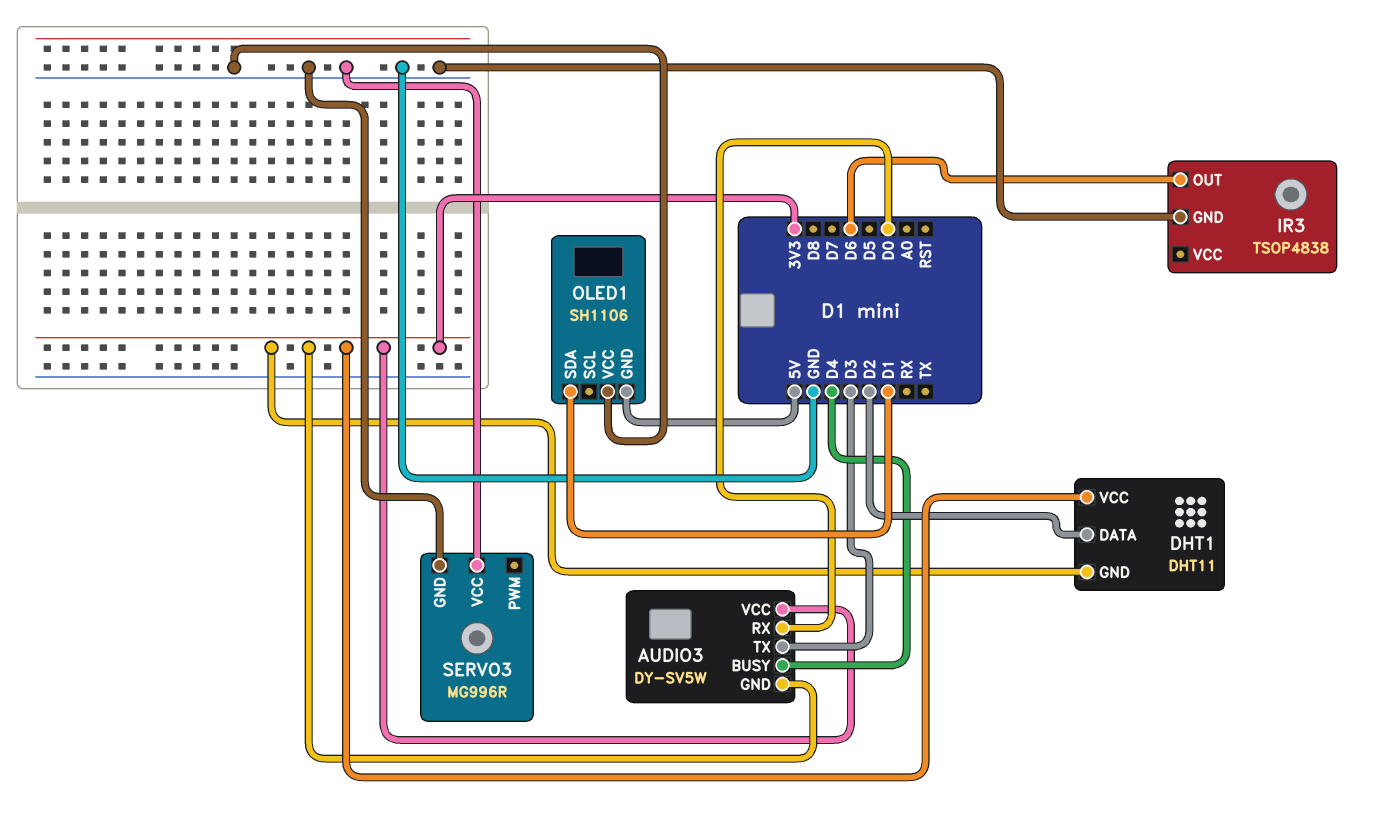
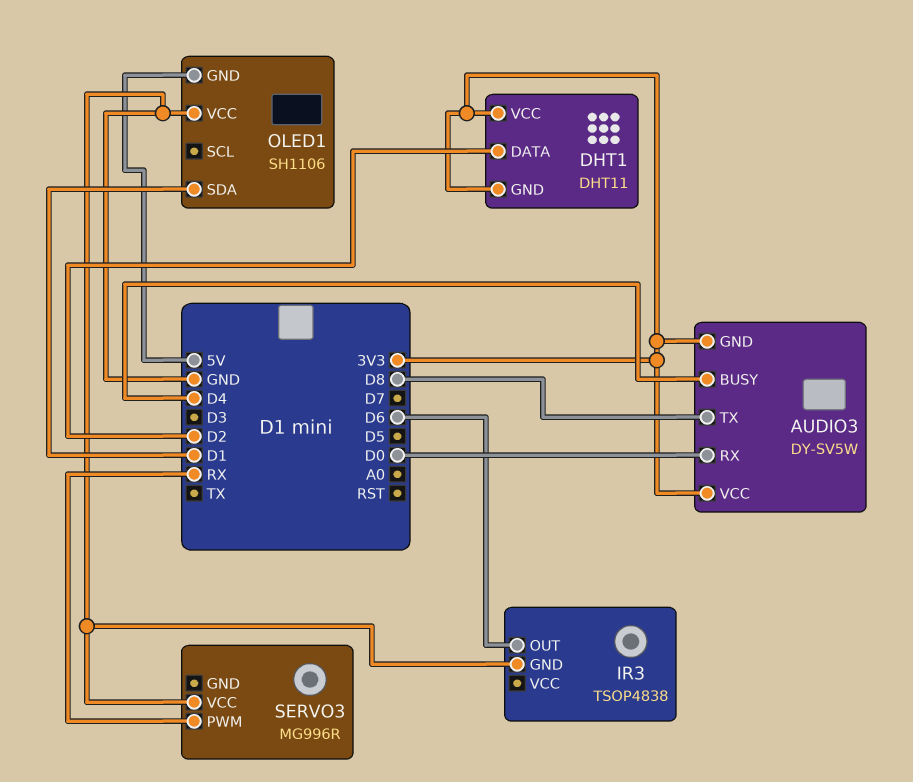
AUDIO3 pin TX: D3 -> D8
SERVO3 pin GND: GND -> none
SERVO3 pin PWM: none -> RX

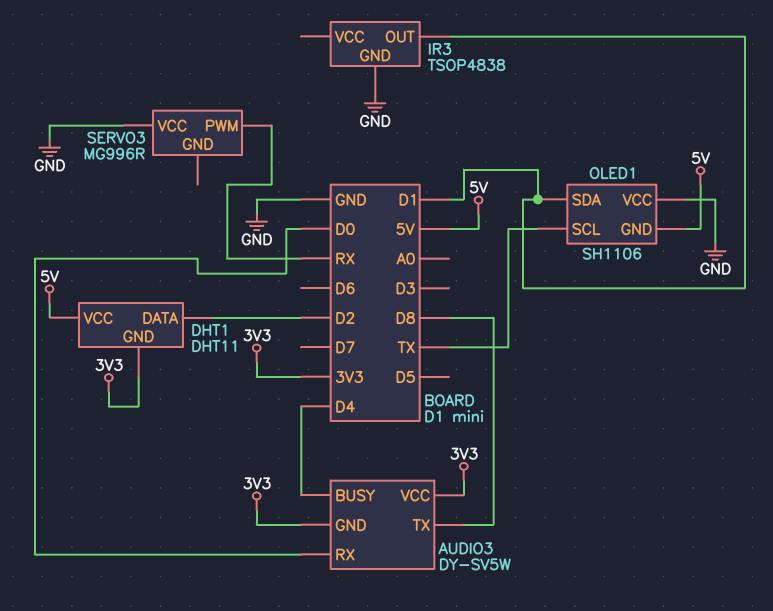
DHT1 pin VCC: 3V3 -> 5V
IR3 pin OUT: D6 -> D1
OLED1 pin SCL: none -> TX

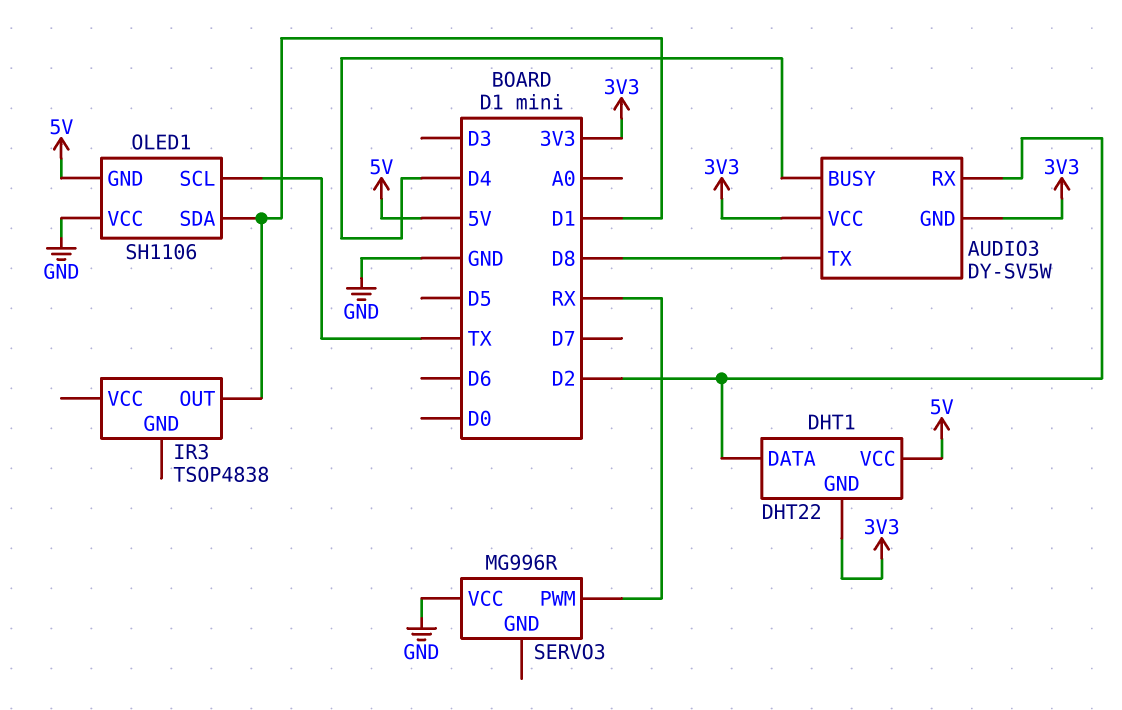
AUDIO3 pin RX: D0 -> D2
DHT1: DHT11 -> DHT22
IR3 pin GND: GND -> none

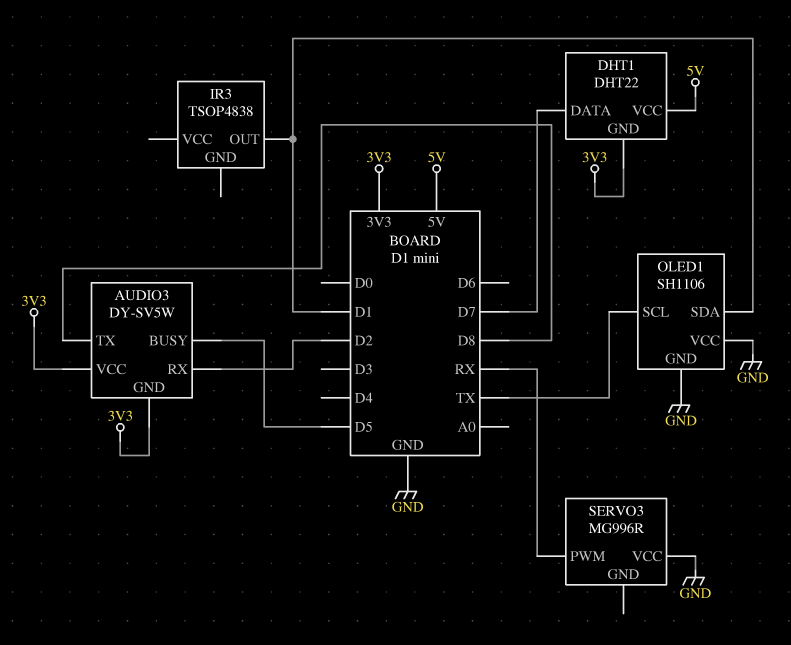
AUDIO3 pin BUSY: D4 -> D5
DHT1 pin DATA: D2 -> D7
OLED1 pin GND: 5V -> GND

